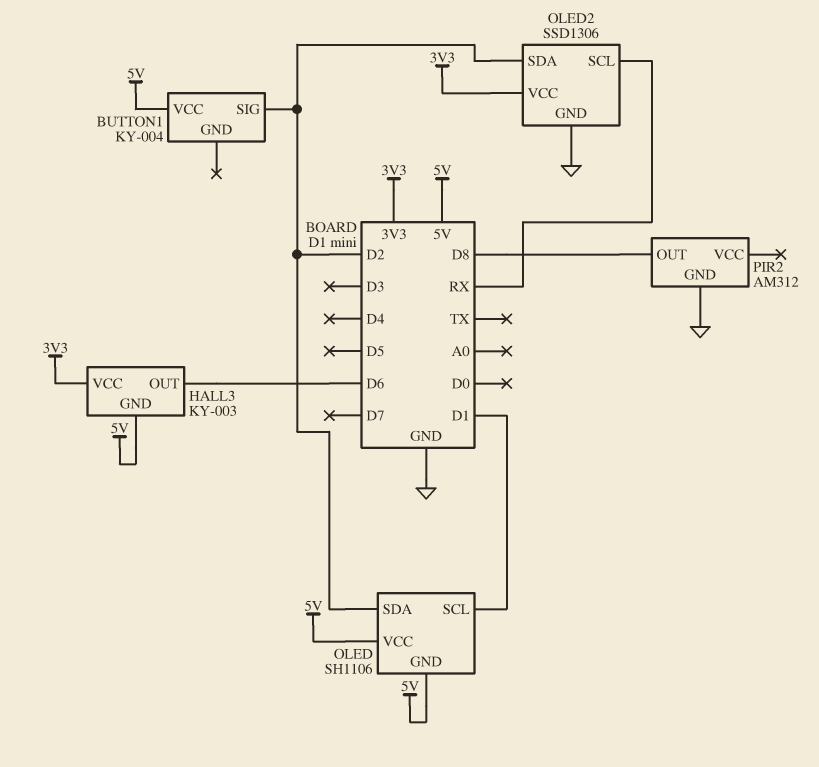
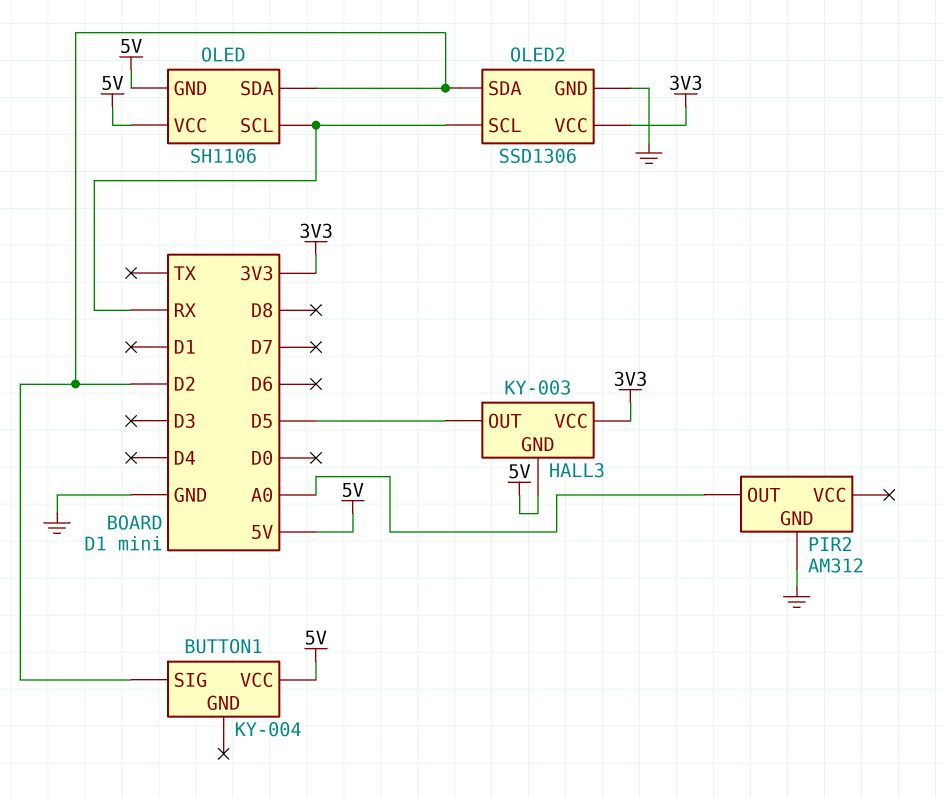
HALL3 pin OUT: D6 -> D5
OLED pin SCL: D1 -> RX
PIR2 pin OUT: D8 -> A0

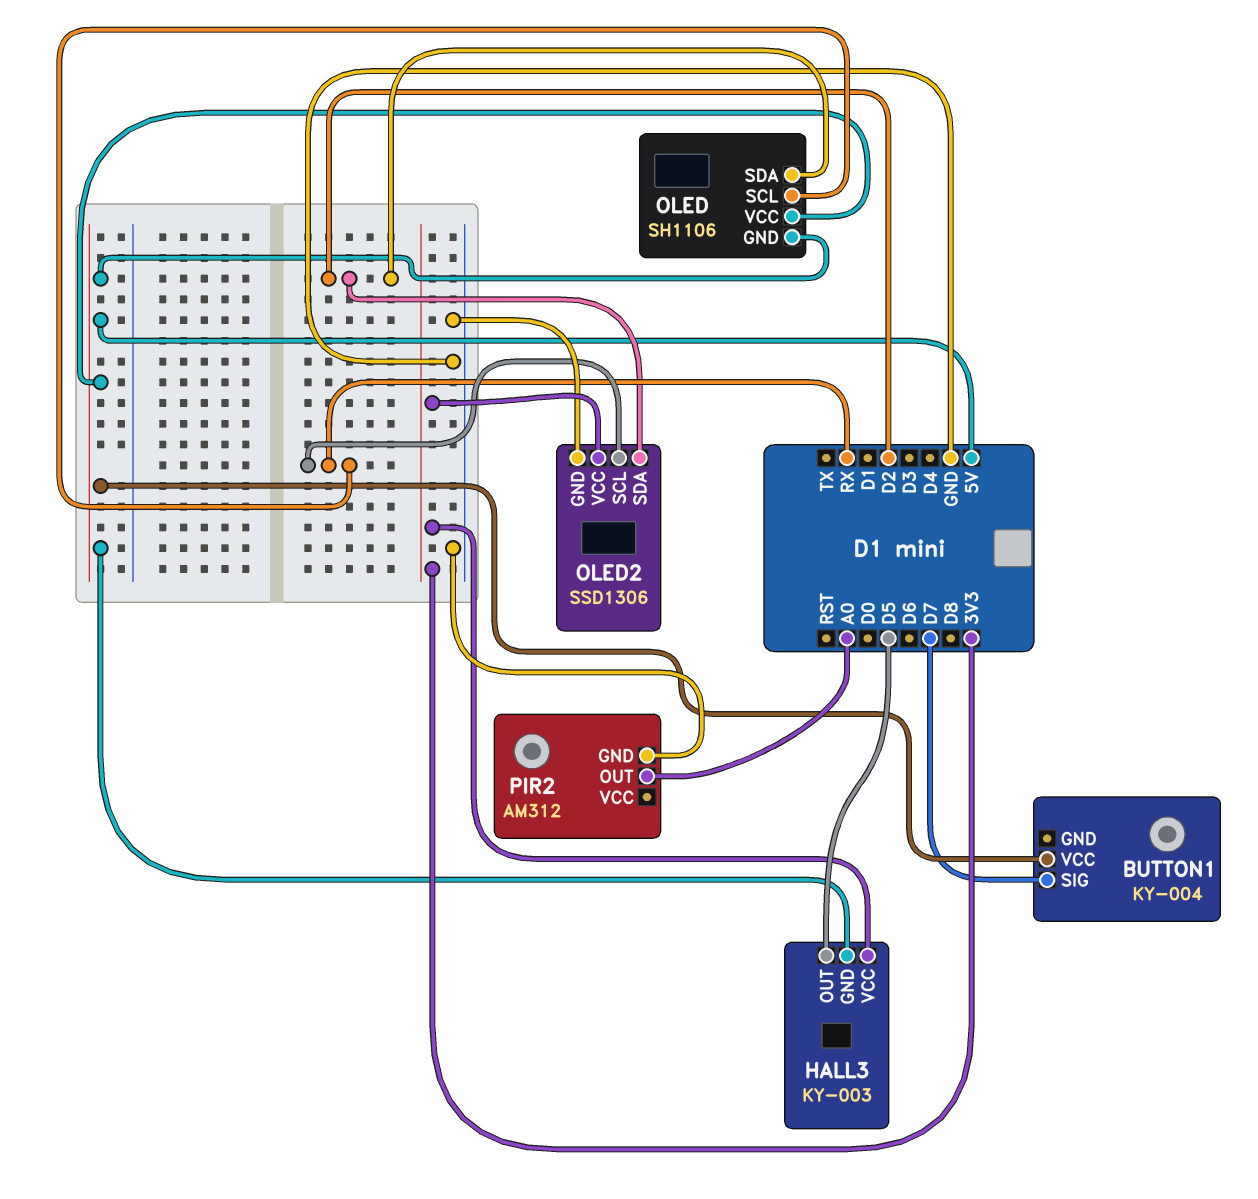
BUTTON1 pin SIG: D2 -> D7

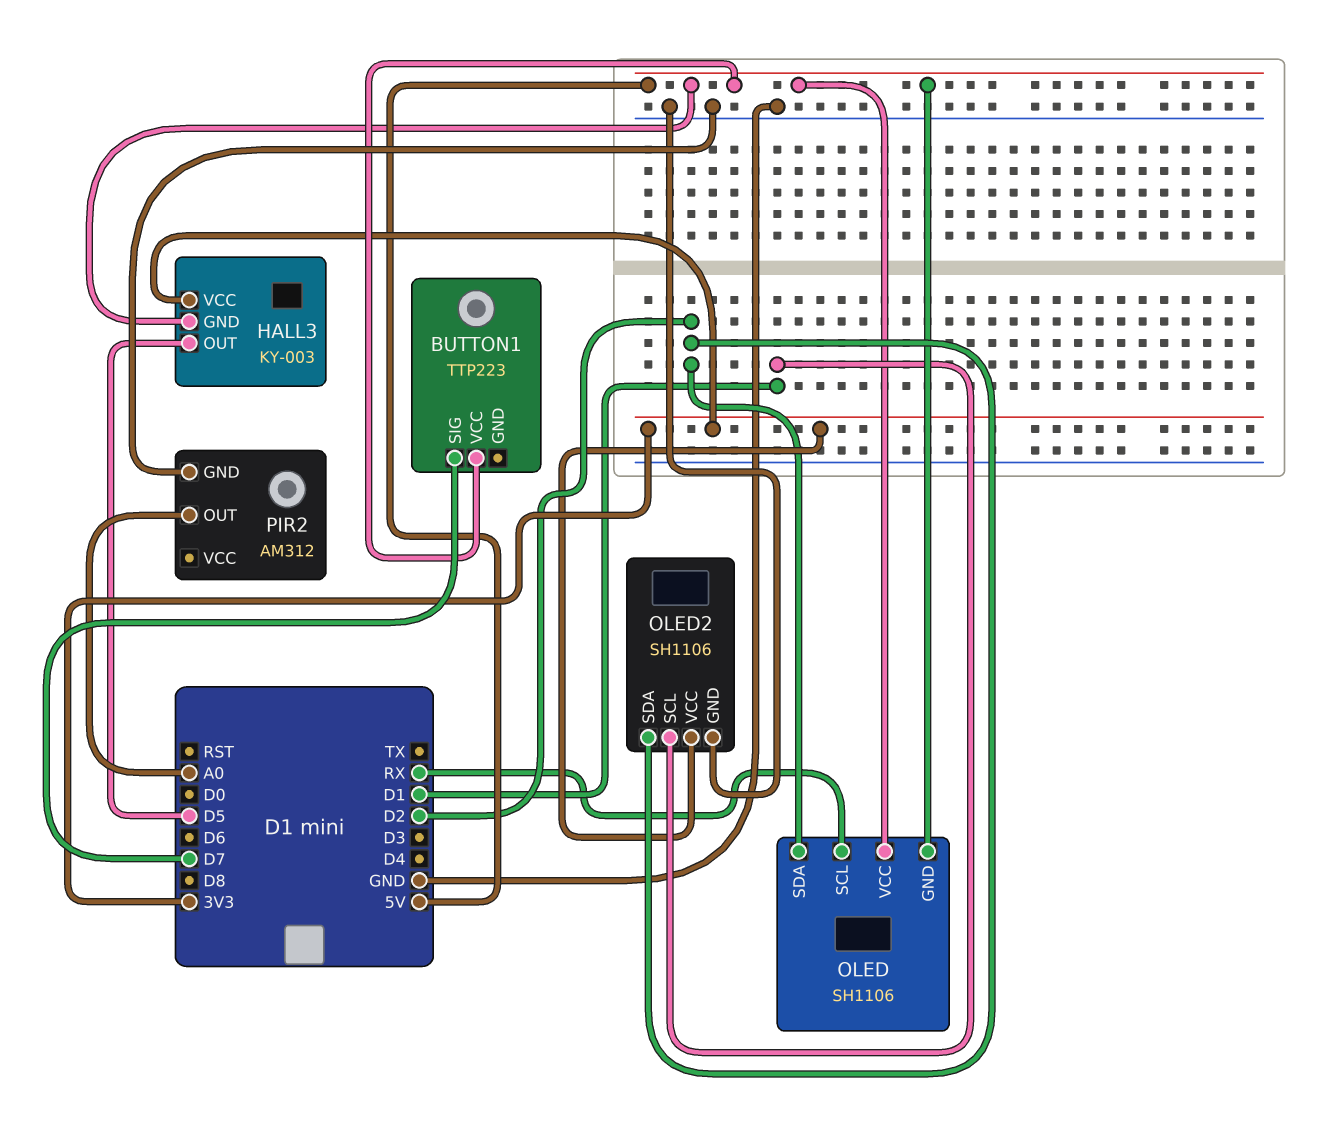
BUTTON1: KY-004 -> TTP223
OLED2: SSD1306 -> SH1106
OLED2 pin SCL: RX -> D1

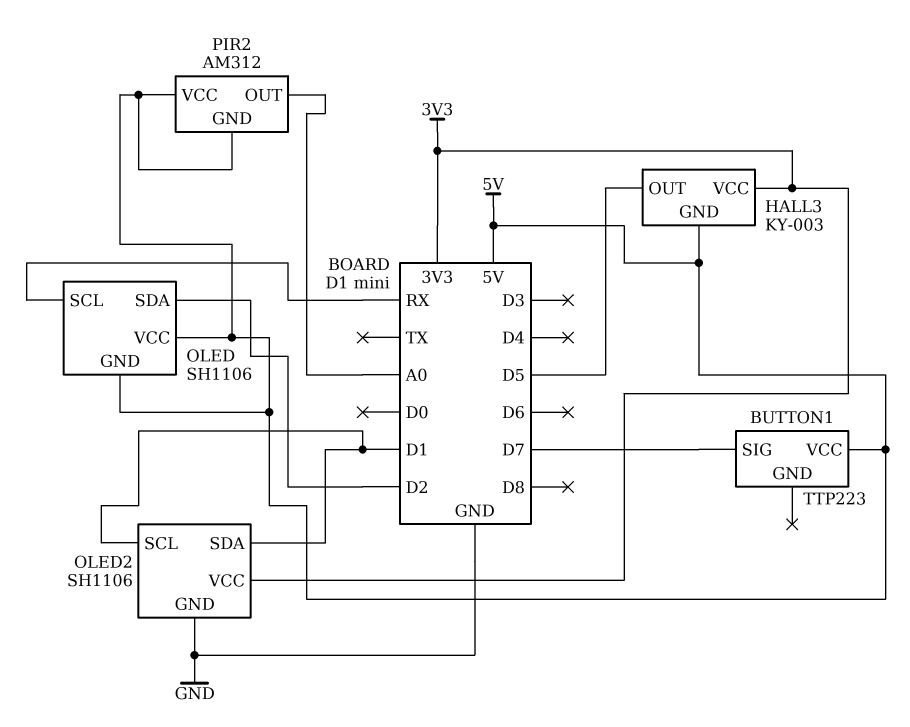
OLED2 pin SDA: D2 -> D1
PIR2 pin GND: GND -> 5V
PIR2 pin VCC: none -> 5V

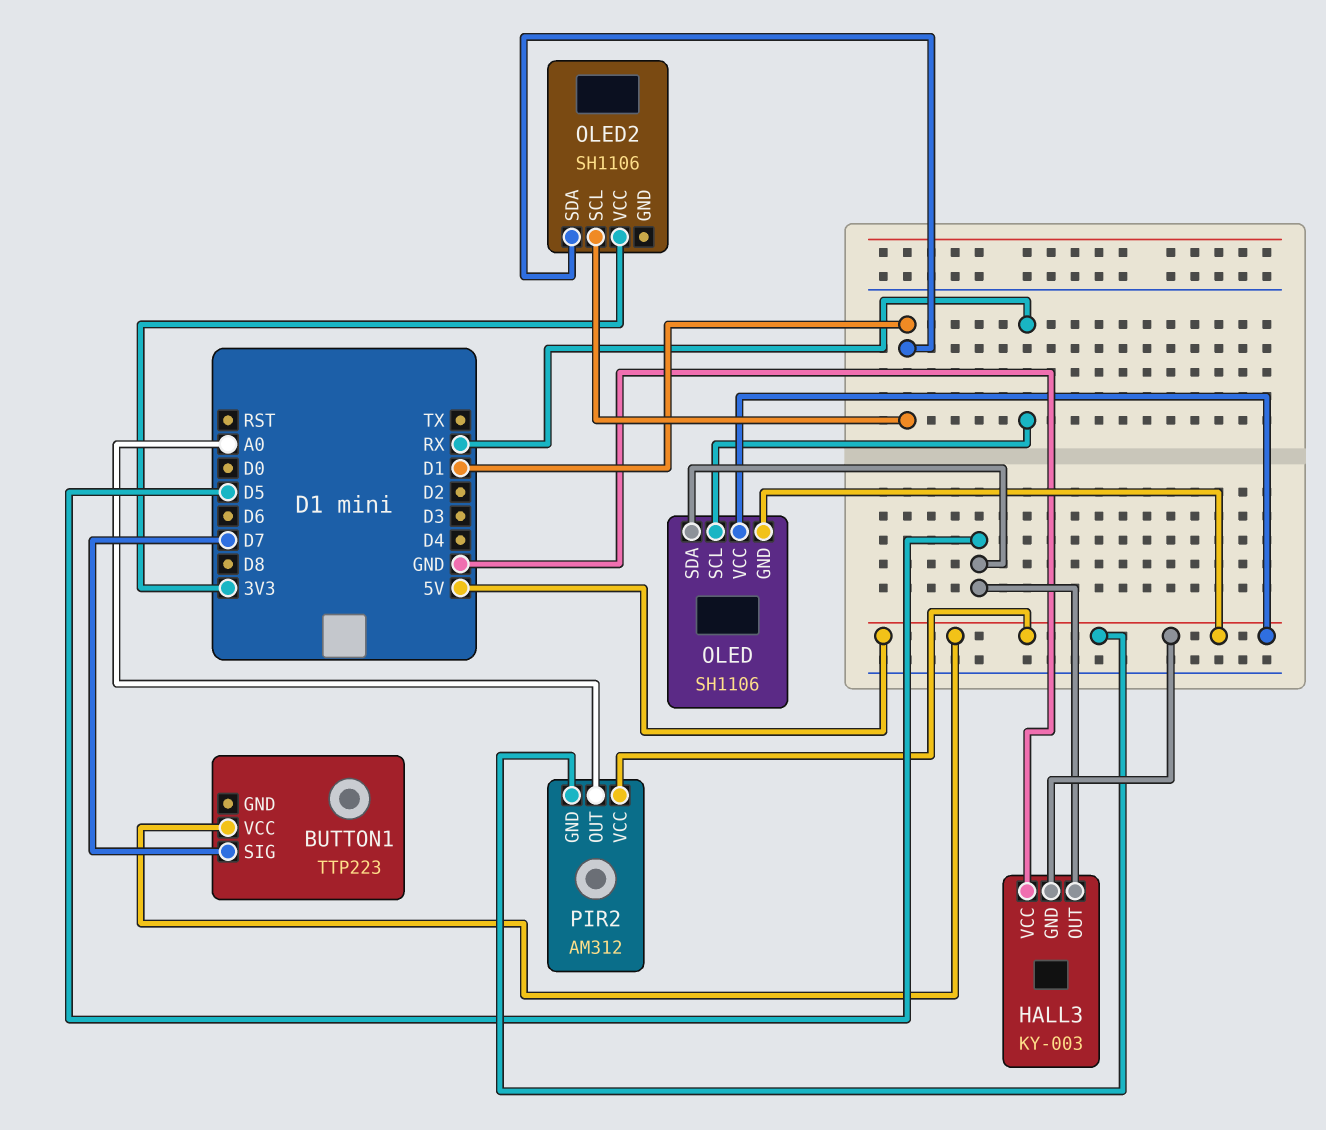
HALL3 pin VCC: 3V3 -> GND
OLED pin SDA: D2 -> D5
OLED2 pin GND: GND -> none

